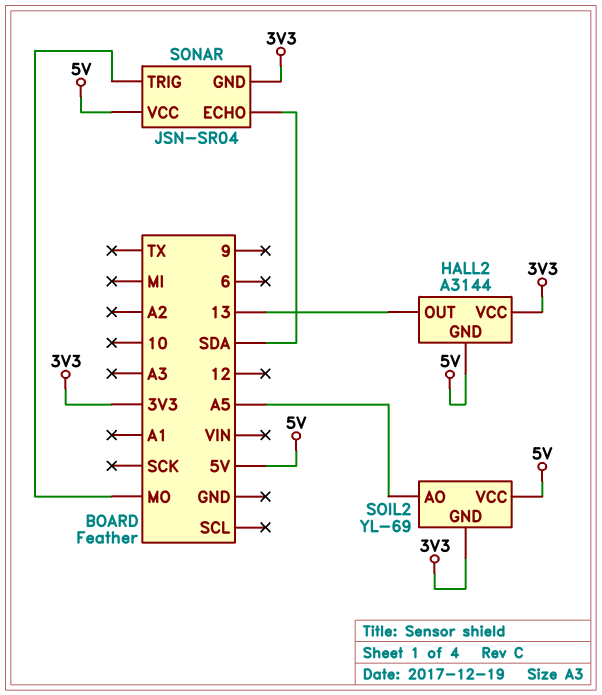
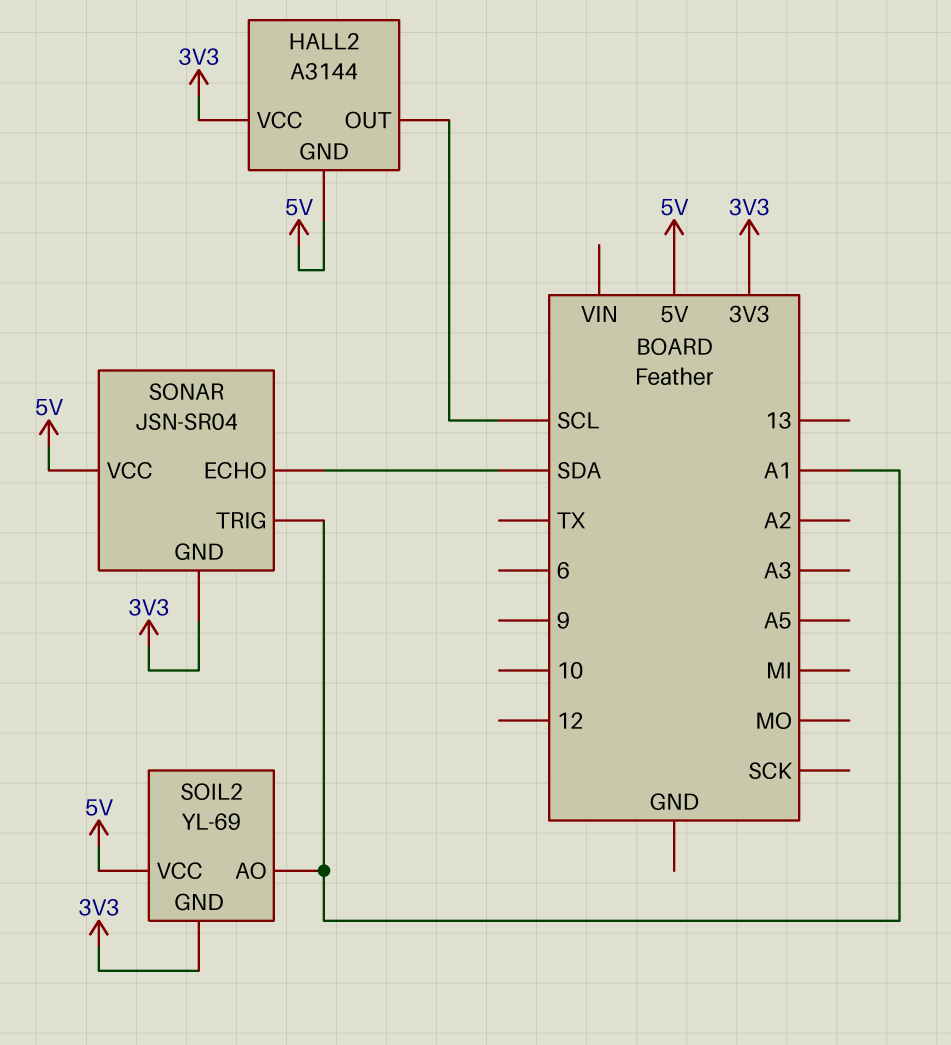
HALL2 pin OUT: 13 -> SCL
SOIL2 pin AO: A5 -> A1
SONAR pin TRIG: MO -> A1

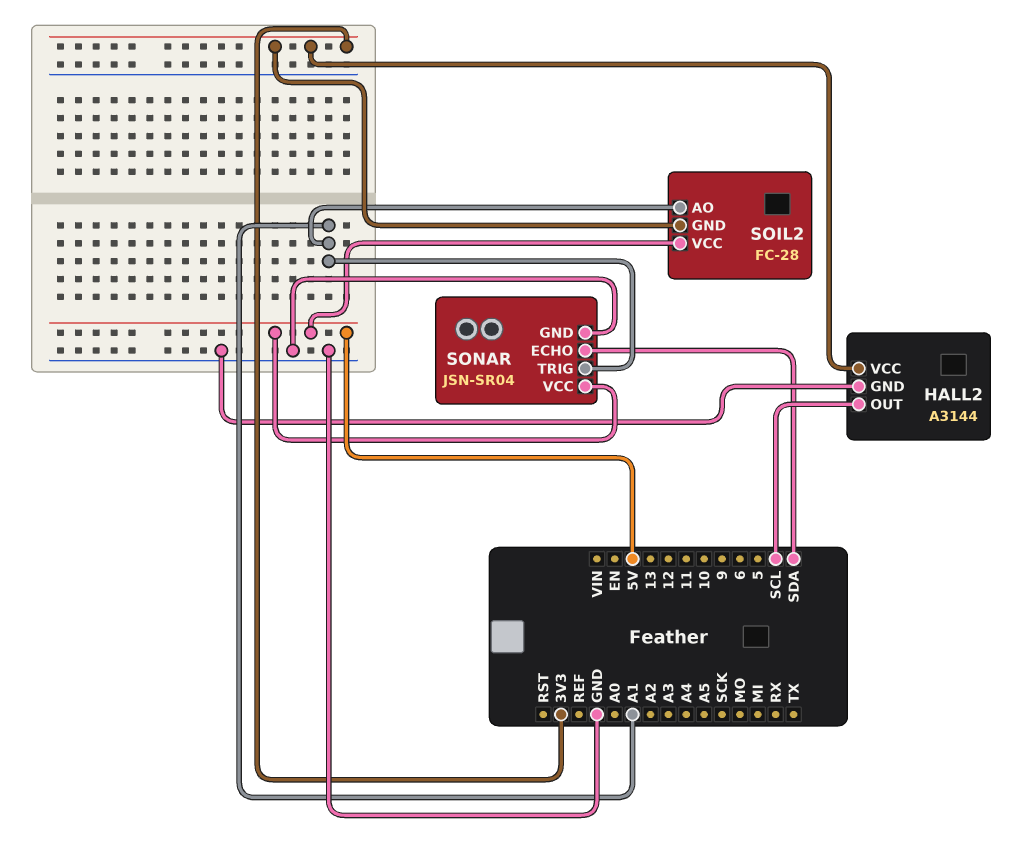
HALL2 pin GND: 5V -> GND
SOIL2: YL-69 -> FC-28
SONAR pin GND: 3V3 -> GND

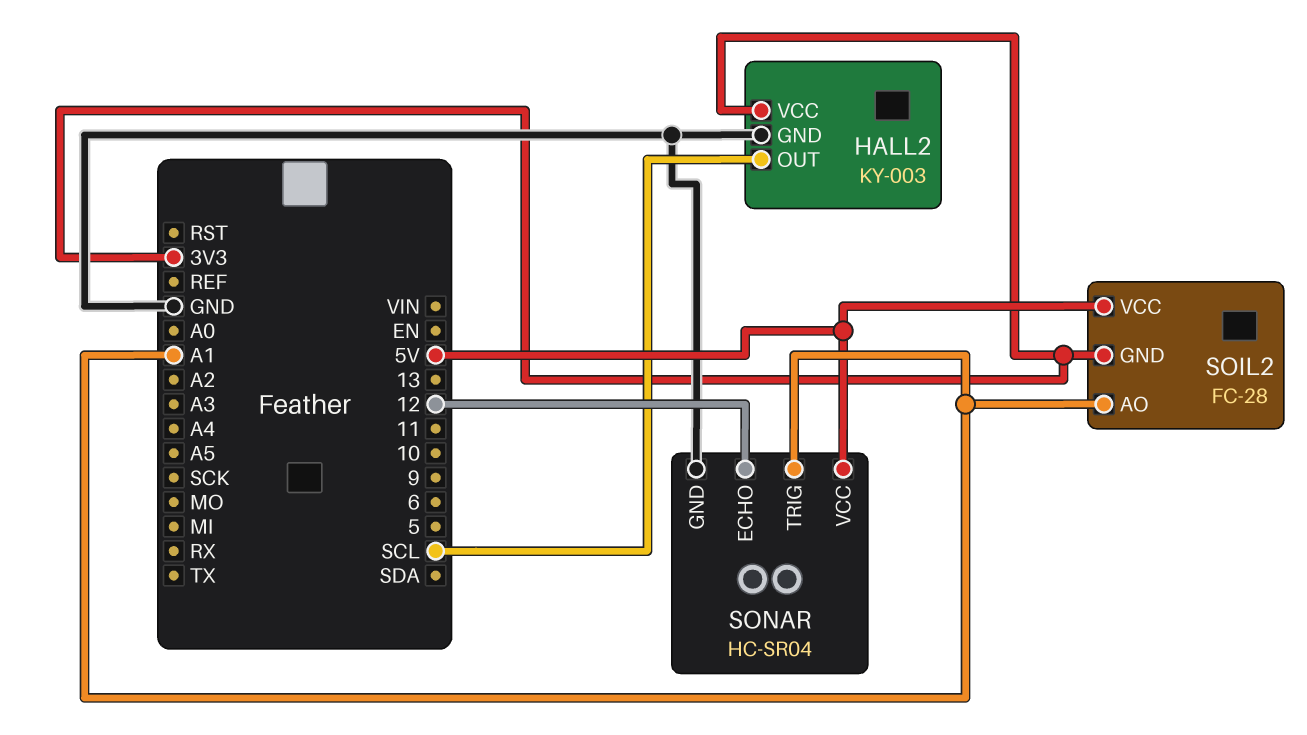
HALL2: A3144 -> KY-003
SONAR: JSN-SR04 -> HC-SR04
SONAR pin ECHO: SDA -> 12

